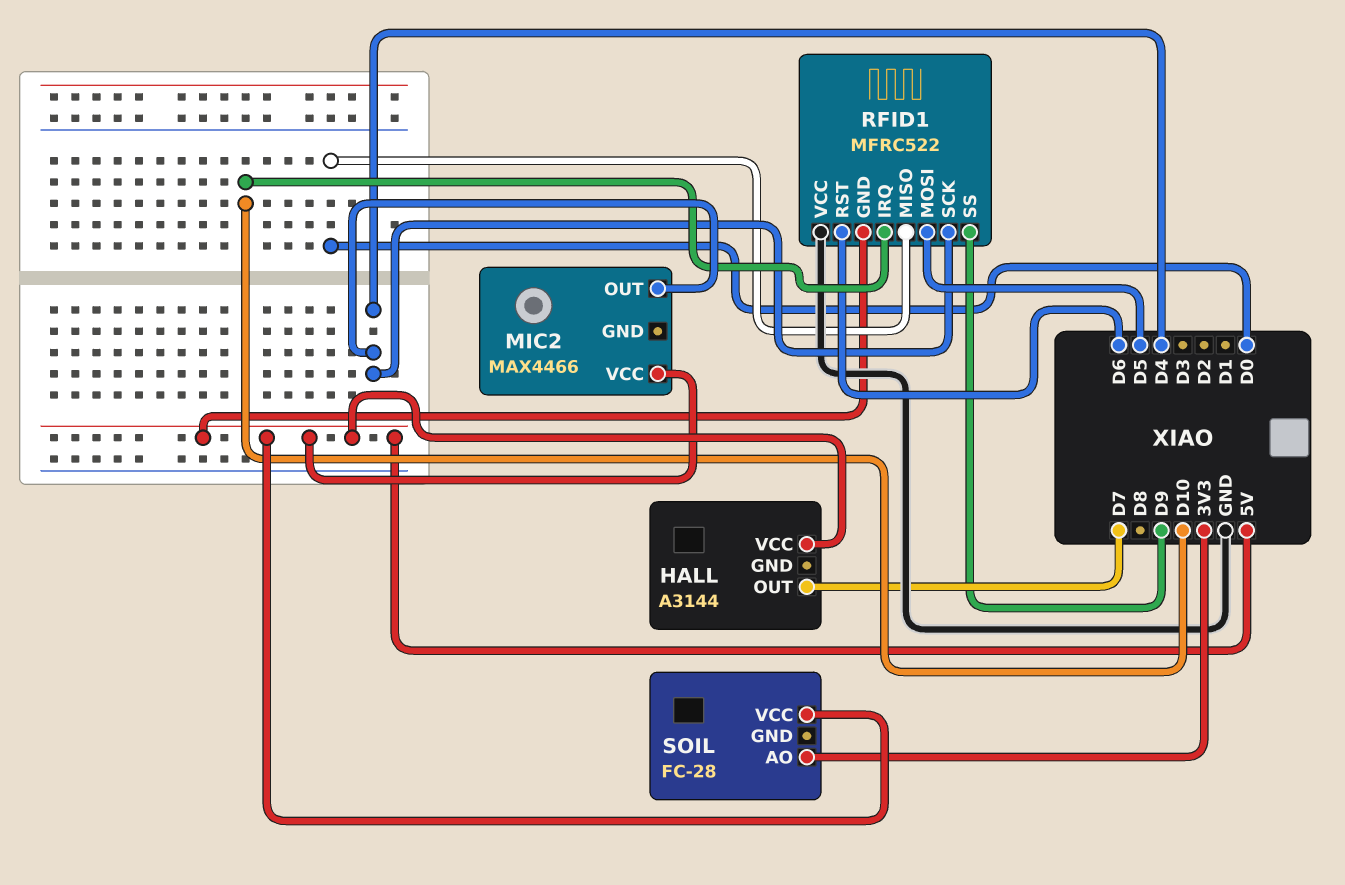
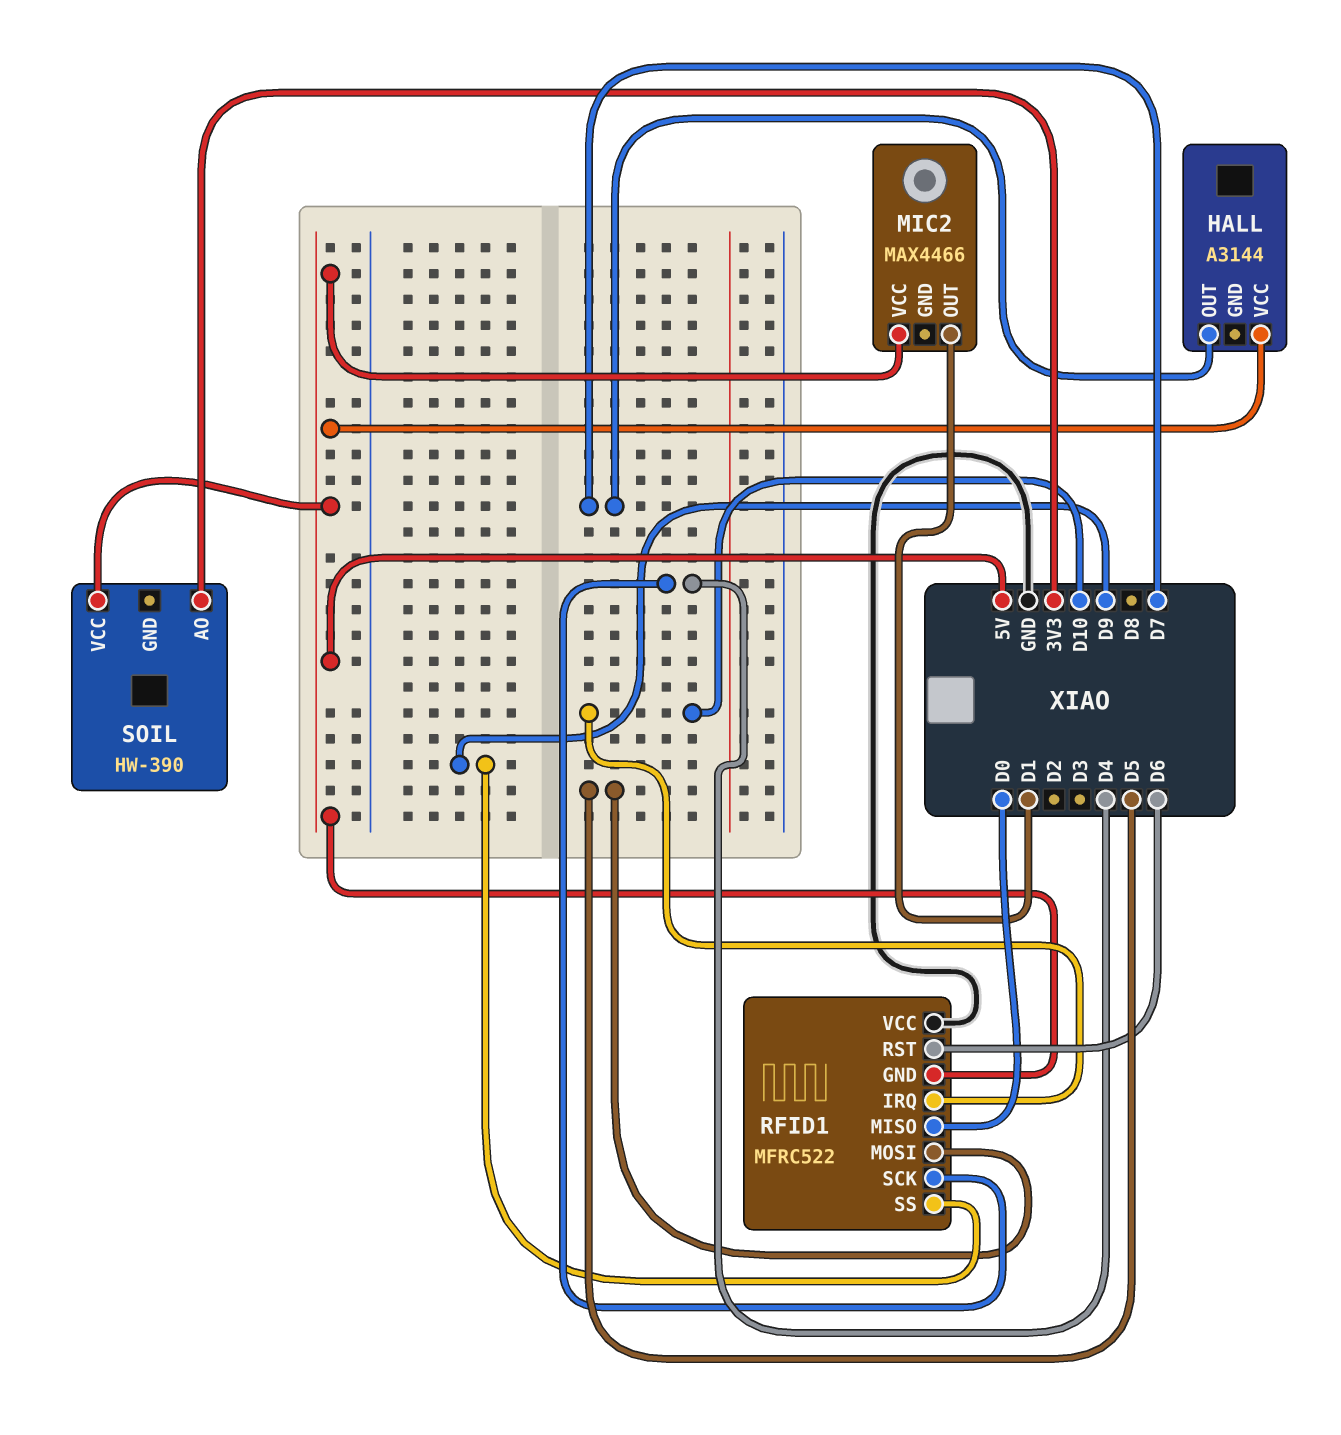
MIC2 pin OUT: D4 -> D1
SOIL: FC-28 -> HW-390

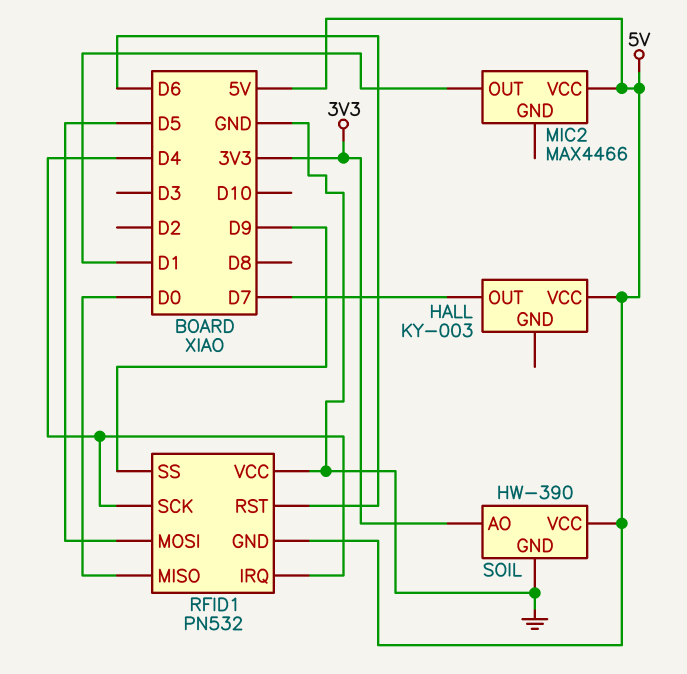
HALL: A3144 -> KY-003
RFID1: MFRC522 -> PN532
RFID1 pin IRQ: D10 -> D4
SOIL pin GND: none -> GND

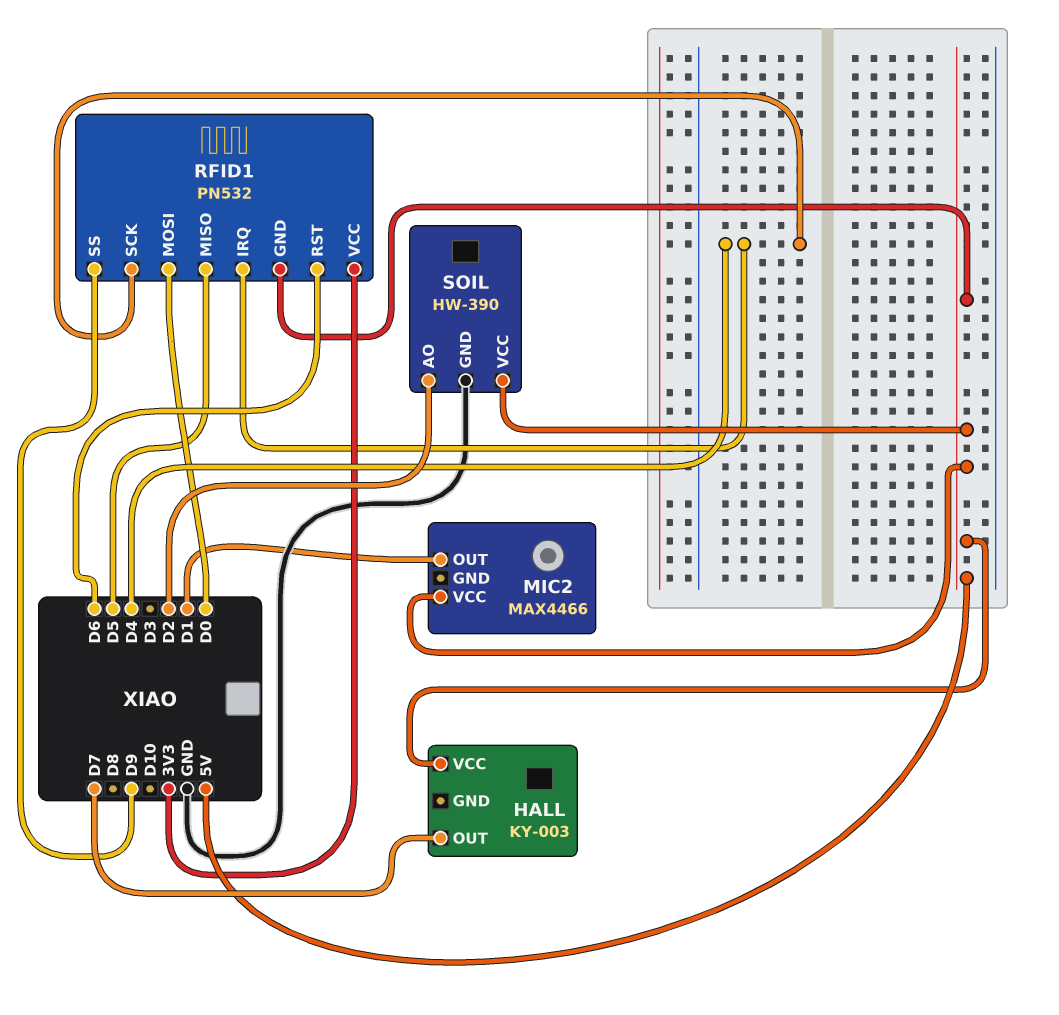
RFID1 pin MISO: D0 -> D5
RFID1 pin MOSI: D5 -> D0
RFID1 pin VCC: GND -> 3V3
SOIL pin AO: 3V3 -> D2

